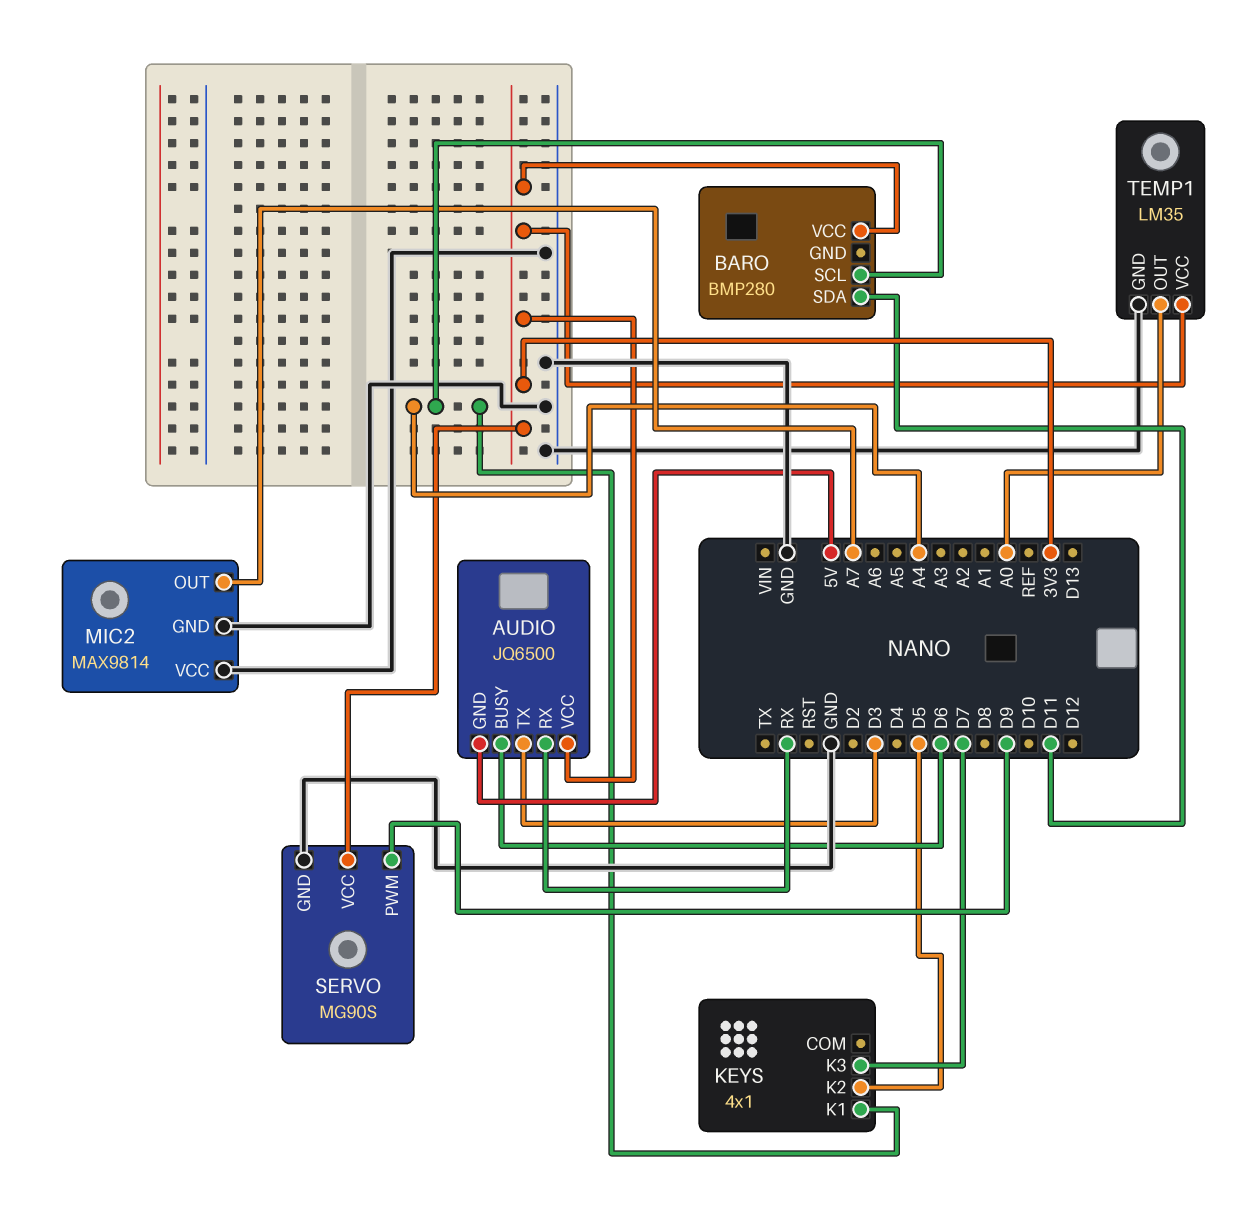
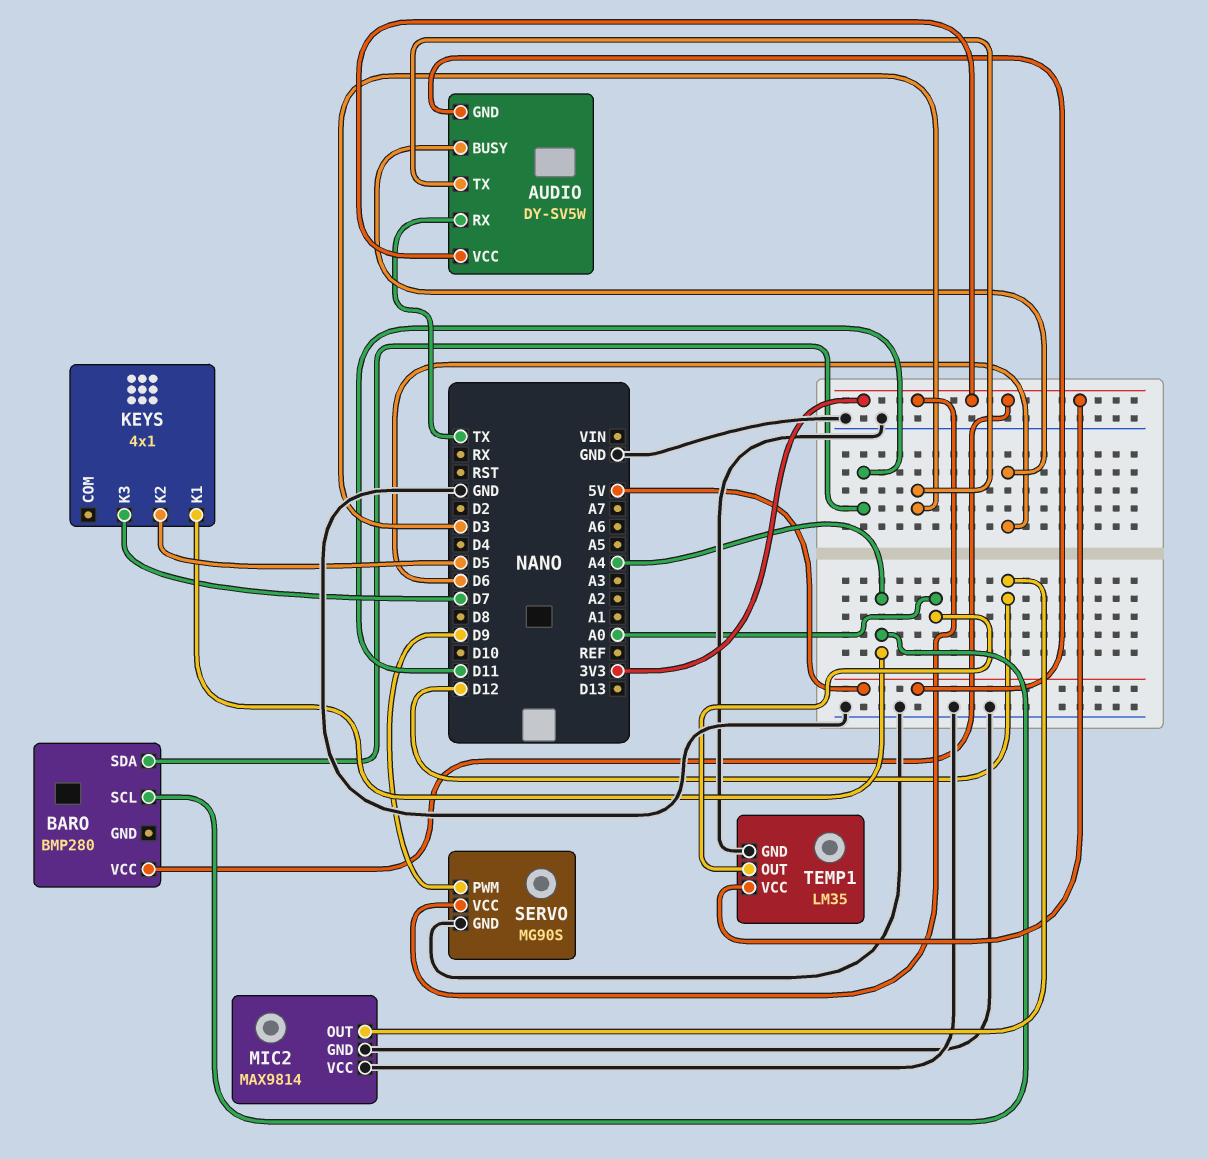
AUDIO: JQ6500 -> DY-SV5W
AUDIO pin RX: RX -> TX
MIC2 pin OUT: A7 -> D12

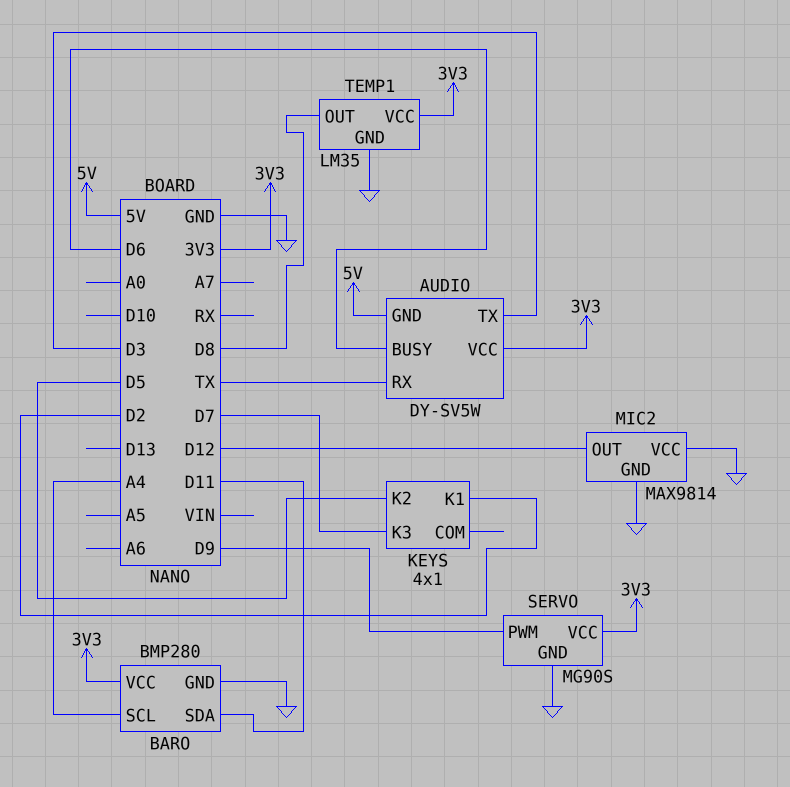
BARO pin GND: none -> GND
KEYS pin K1: A4 -> D2
TEMP1 pin OUT: A0 -> D8

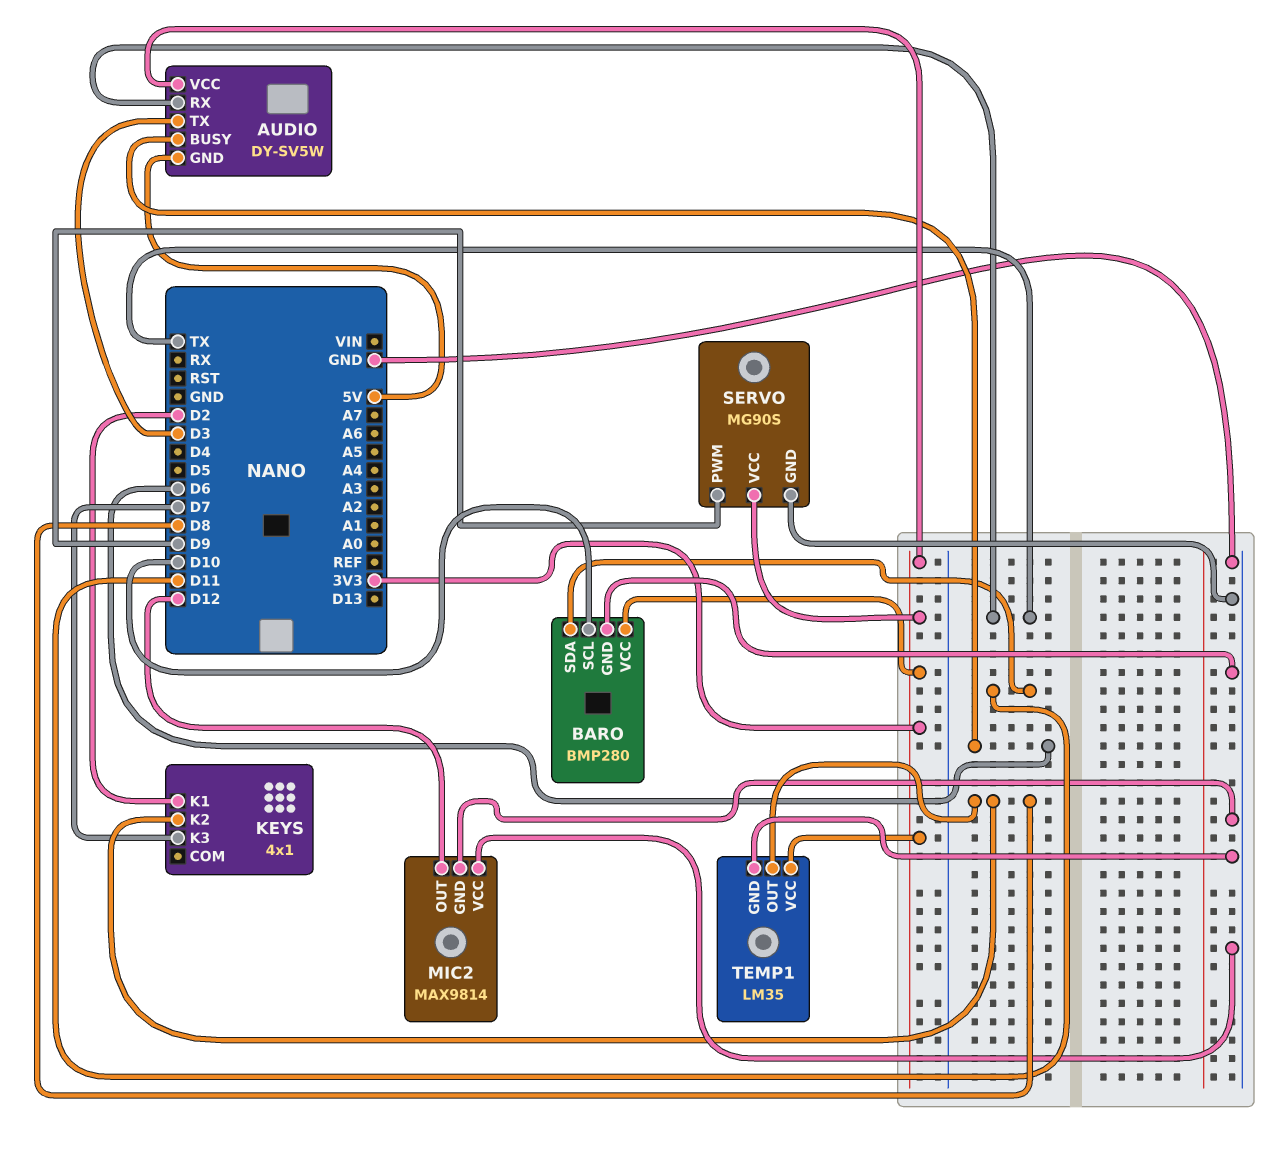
BARO pin SCL: A4 -> D10
KEYS pin K2: D5 -> D8

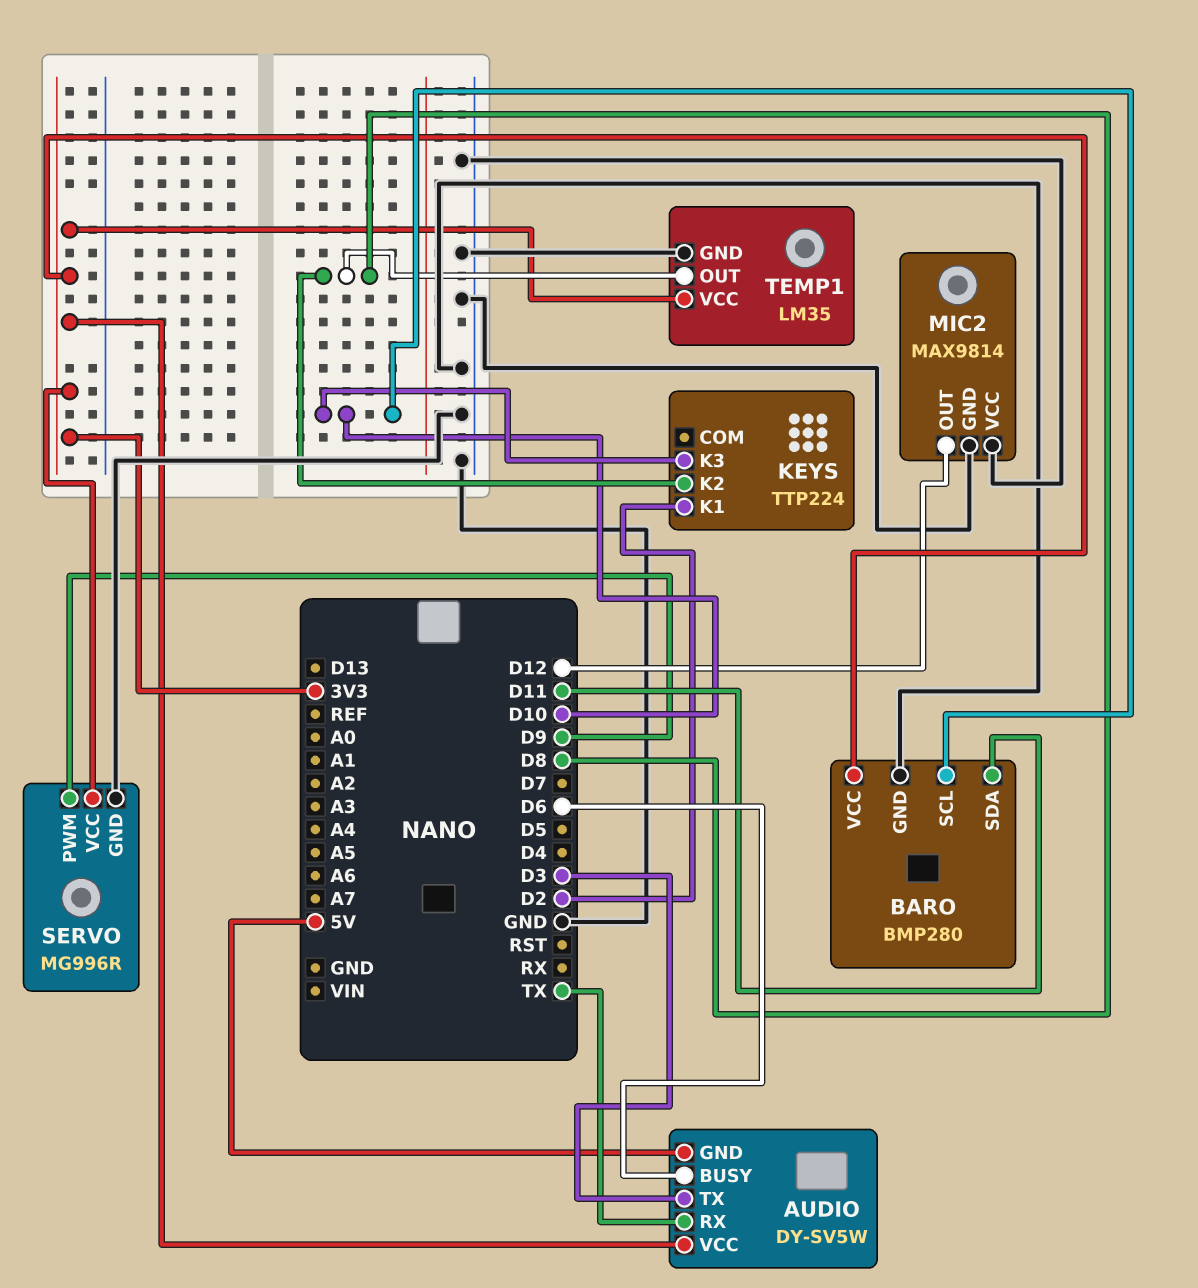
KEYS: 4x1 -> TTP224
KEYS pin K3: D7 -> D10
SERVO: MG90S -> MG996R

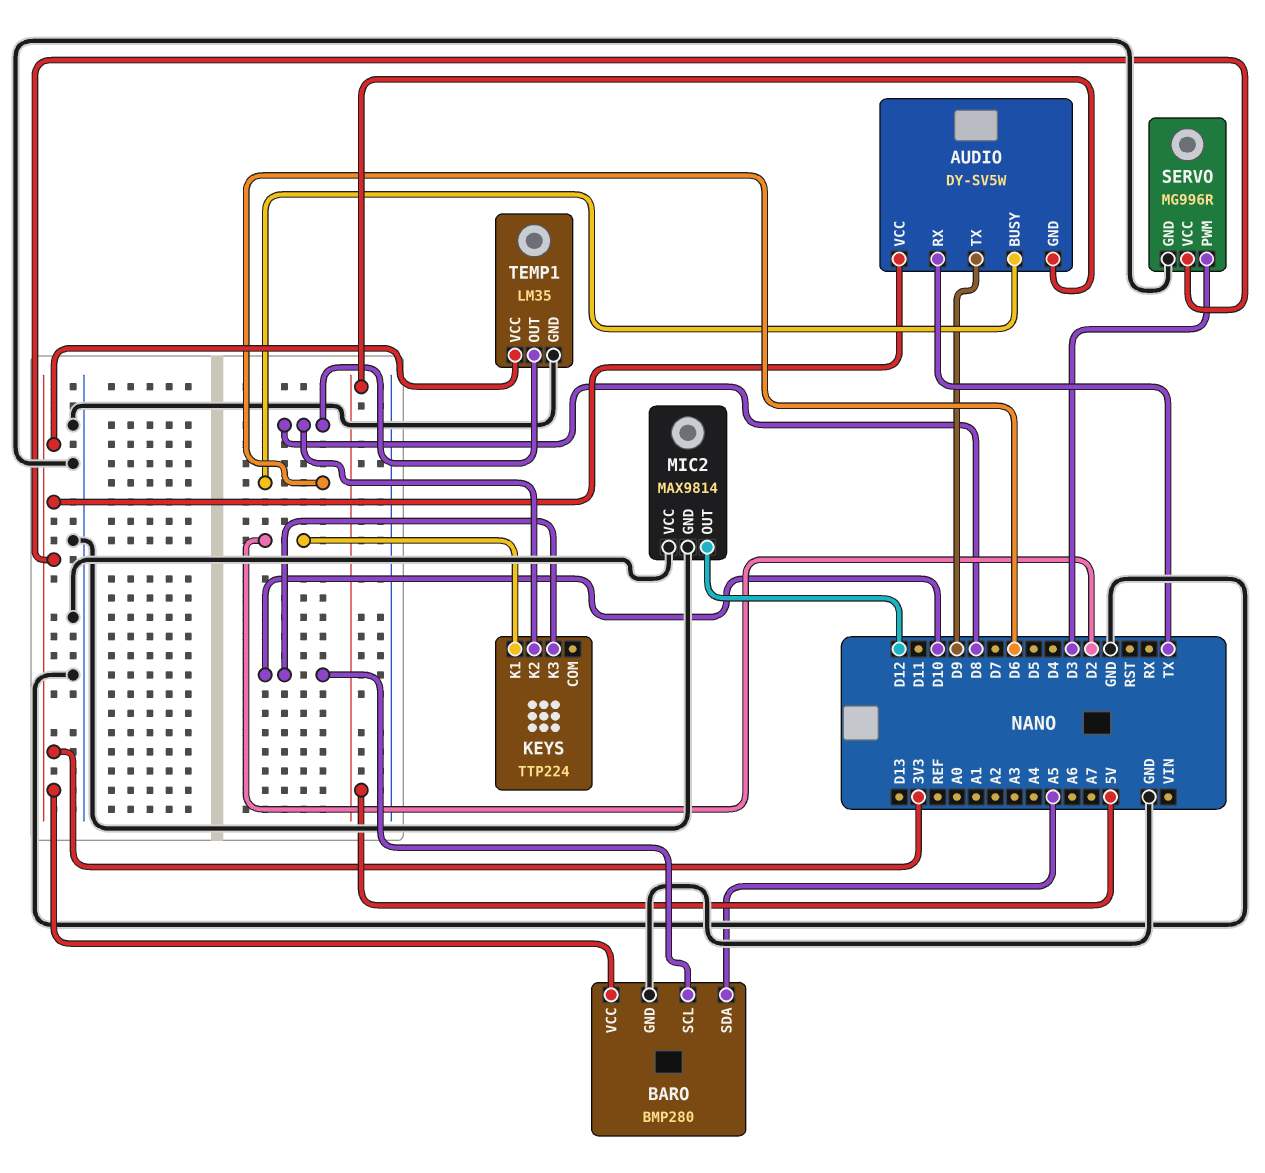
AUDIO pin TX: D3 -> D9
BARO pin SDA: D11 -> A5
SERVO pin PWM: D9 -> D3

